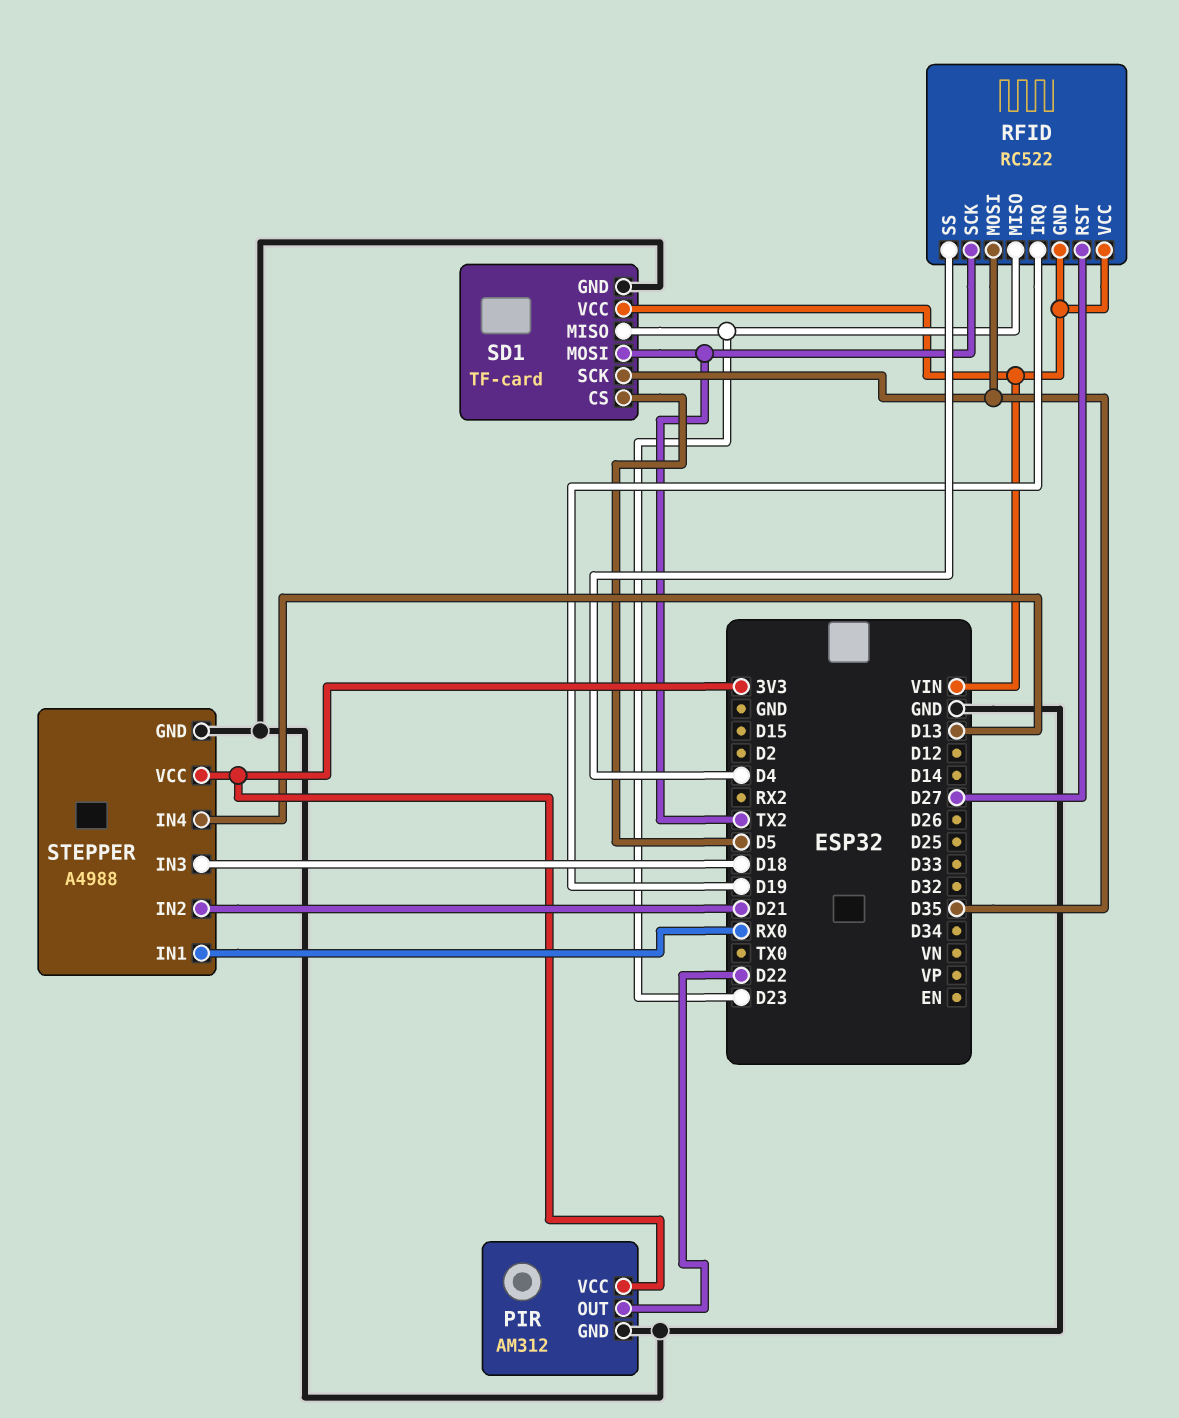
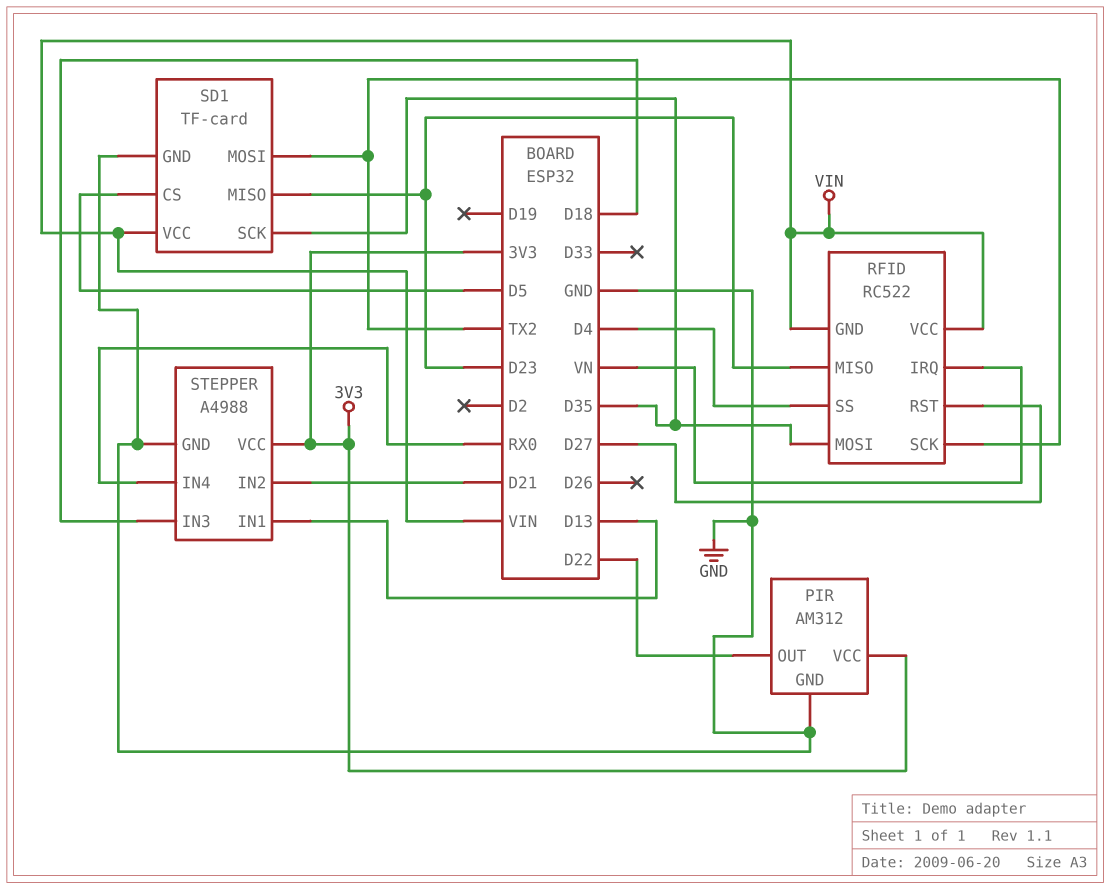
RFID pin IRQ: D19 -> VN
STEPPER pin IN1: RX0 -> D13
STEPPER pin IN4: D13 -> RX0

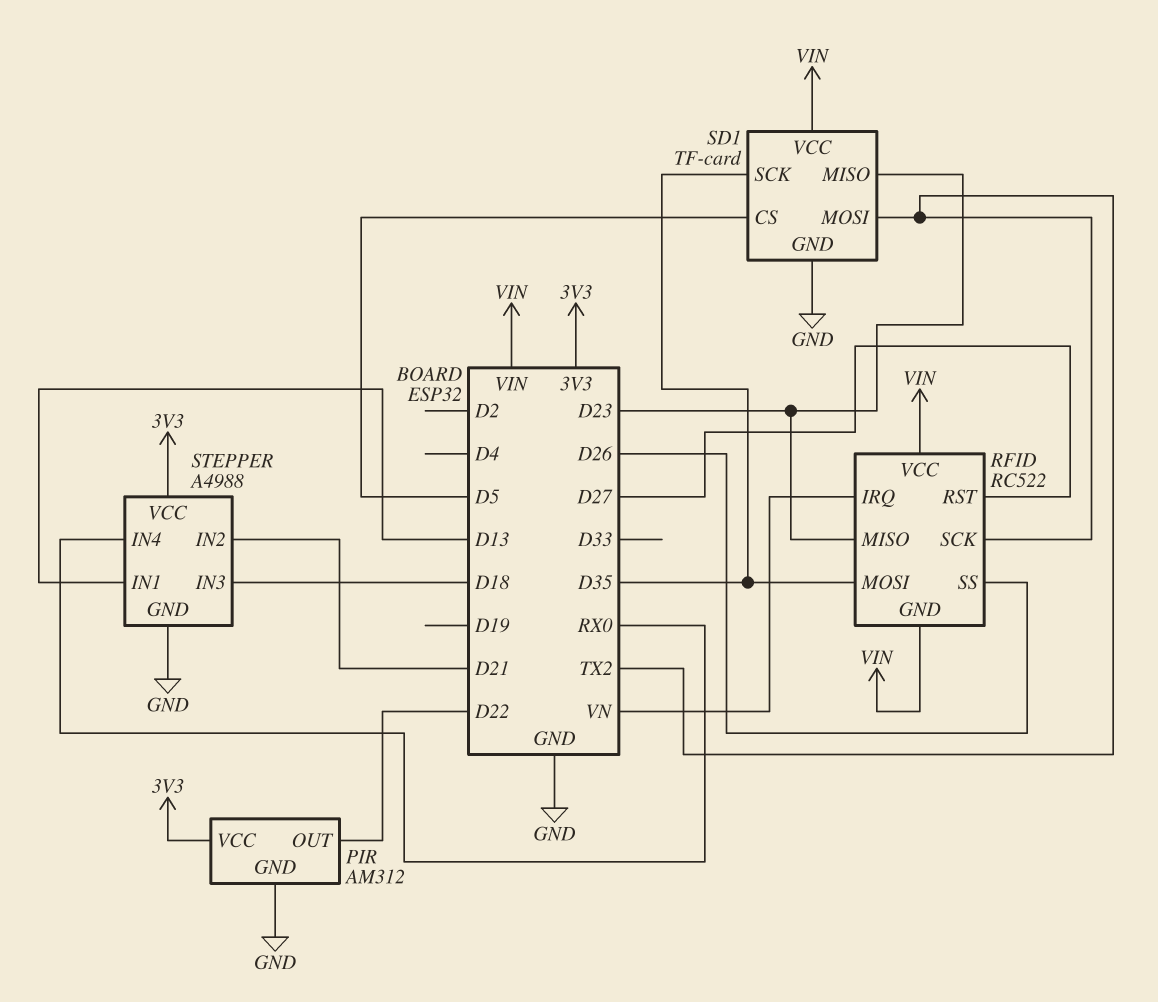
RFID pin SS: D4 -> D26

